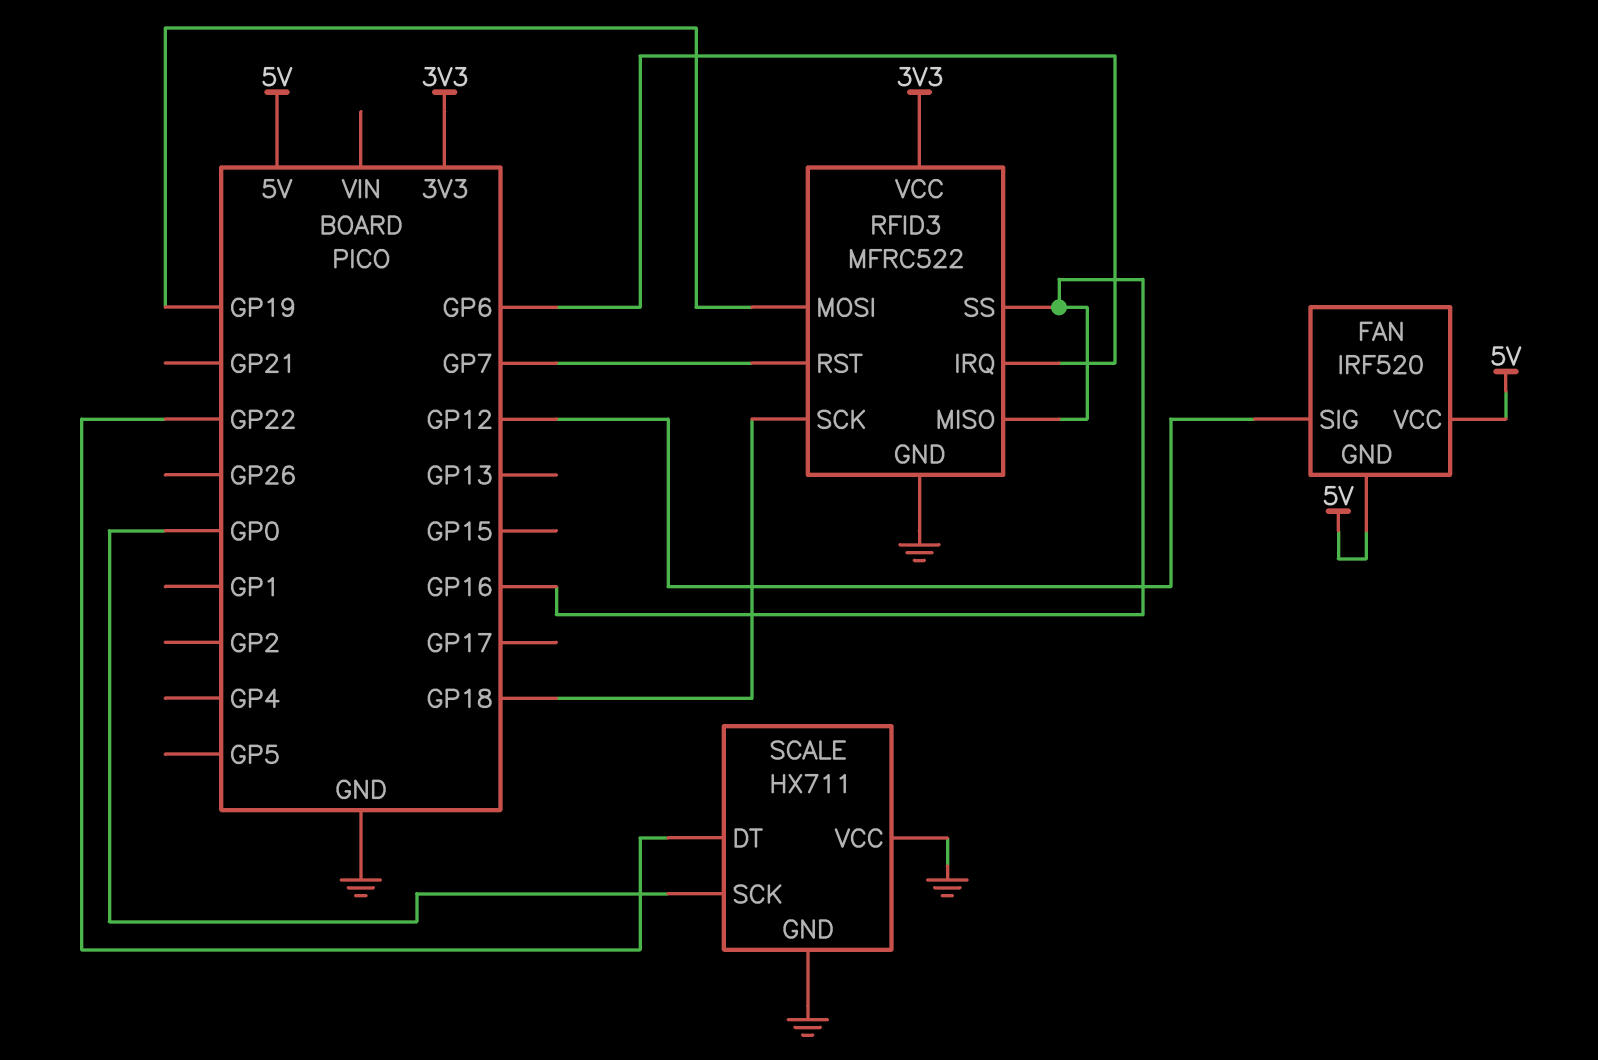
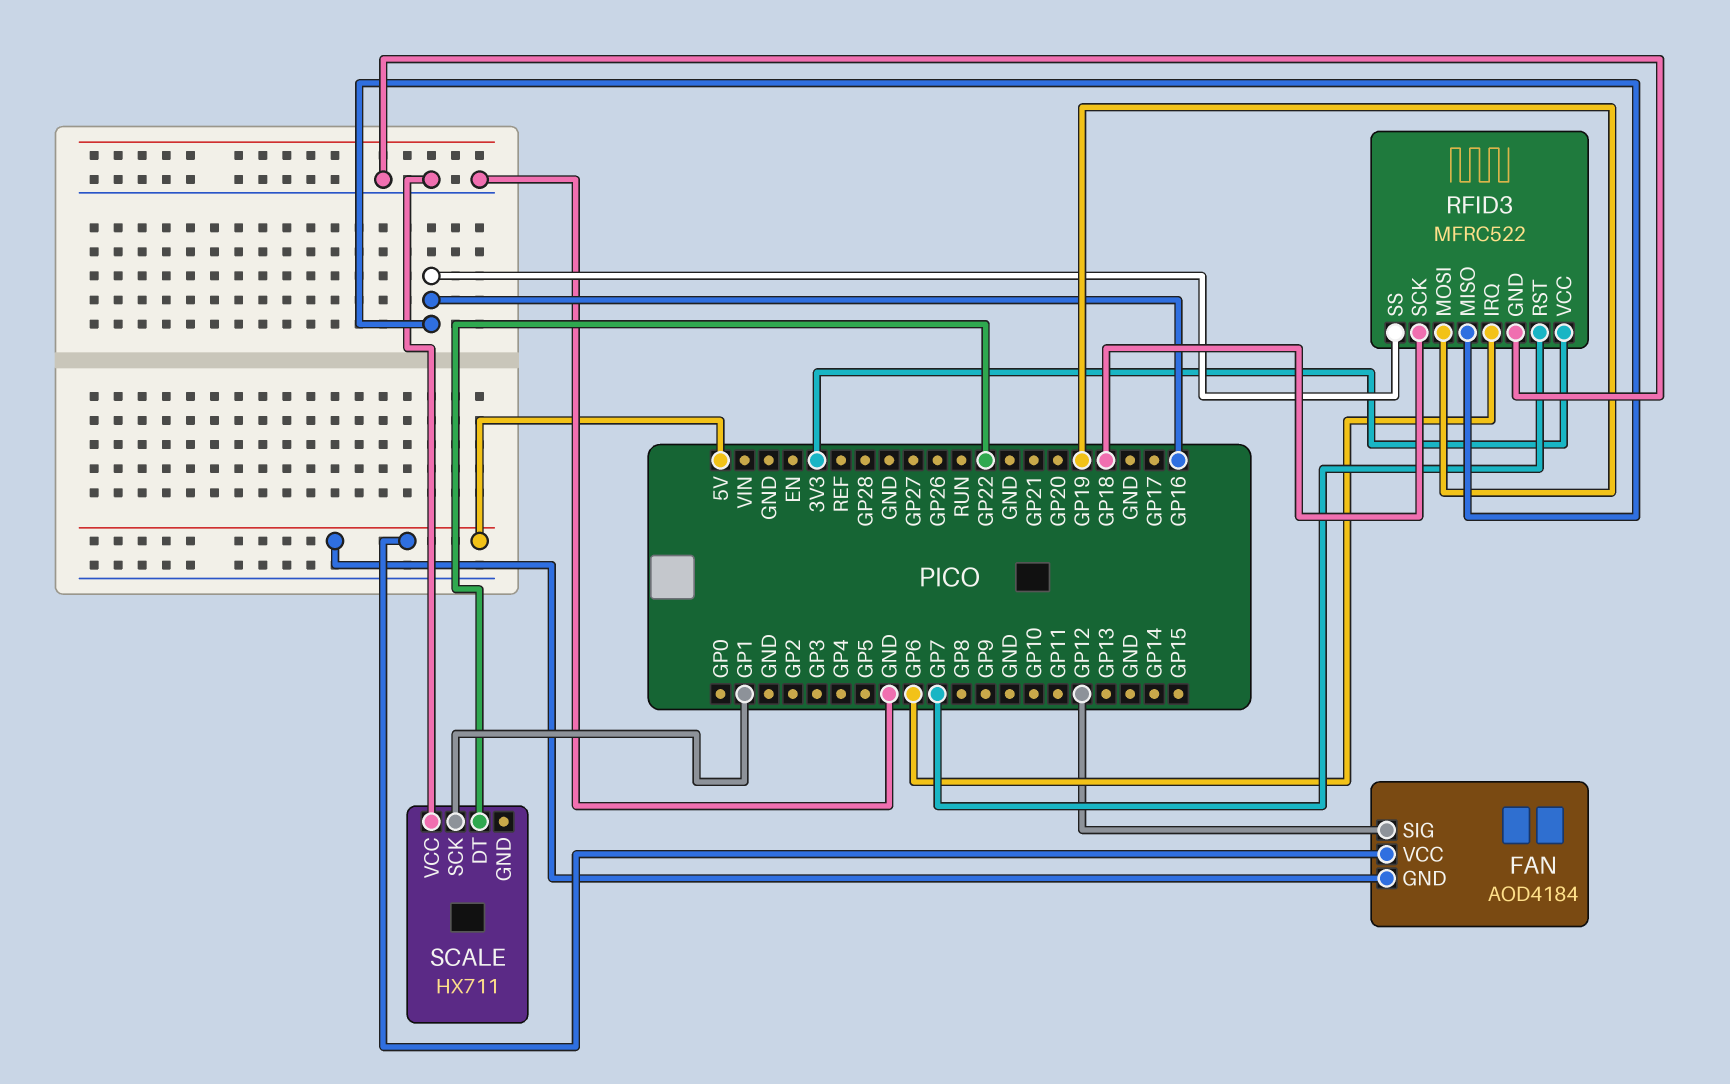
FAN: IRF520 -> AOD4184
SCALE pin GND: GND -> none
SCALE pin SCK: GP0 -> GP1

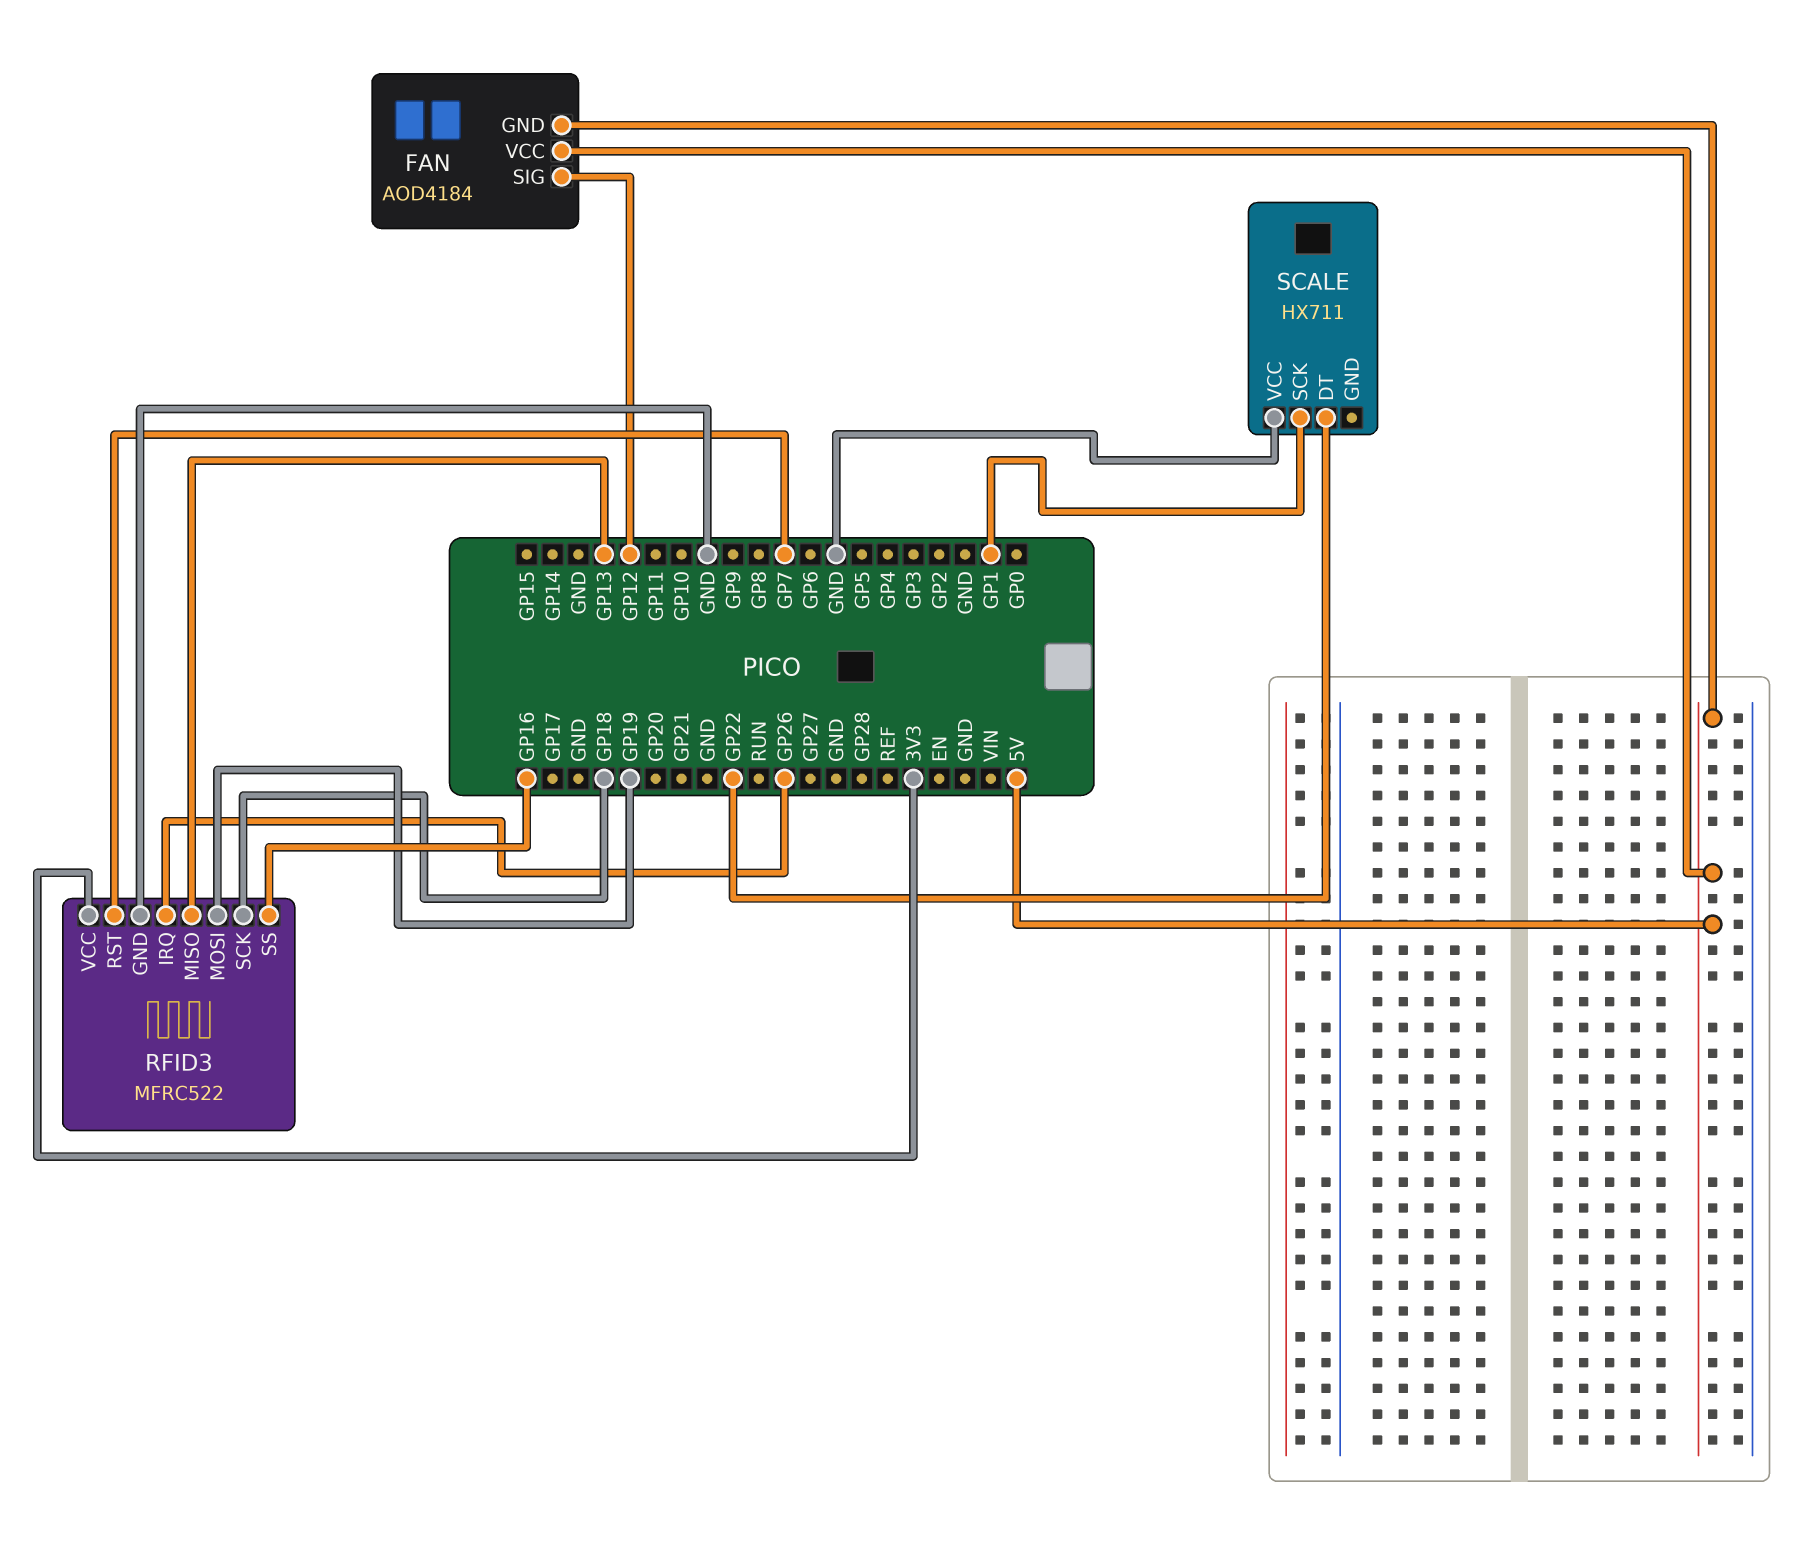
RFID3 pin IRQ: GP6 -> GP26
RFID3 pin MISO: GP16 -> GP13

